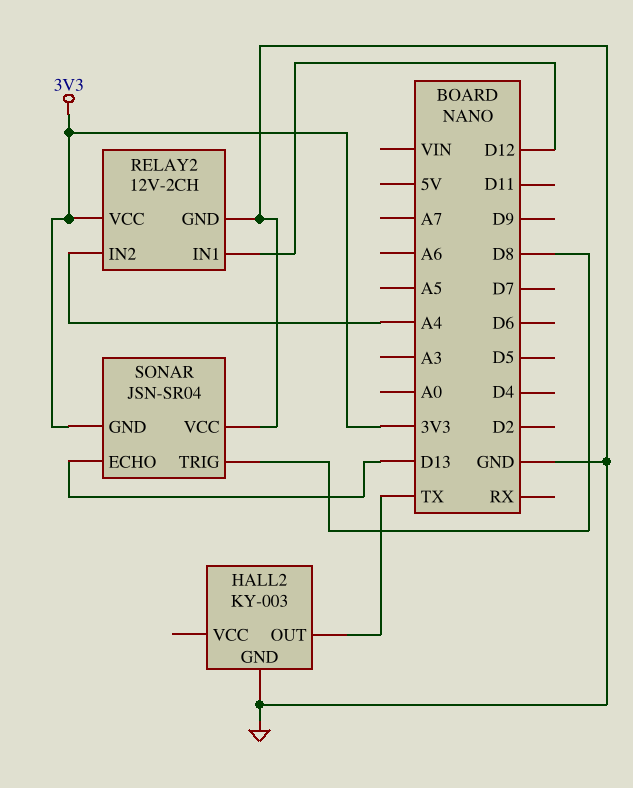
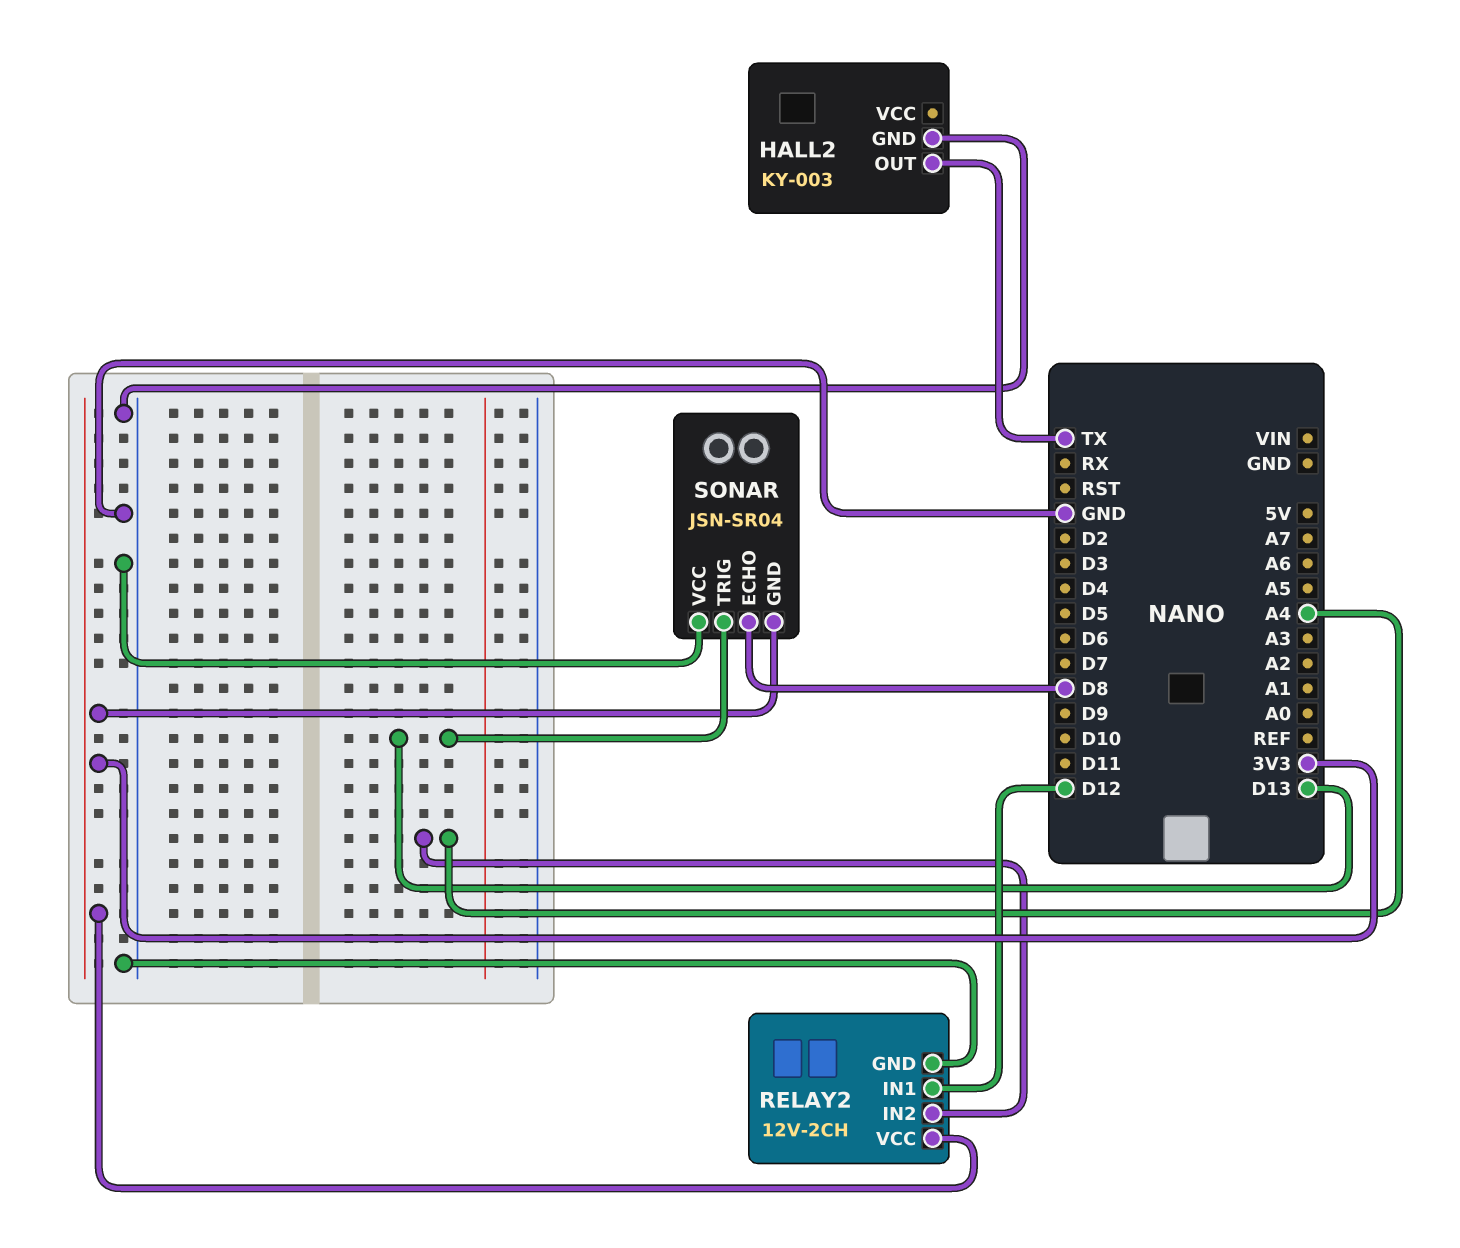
SONAR pin ECHO: D13 -> D8
SONAR pin TRIG: D8 -> D13

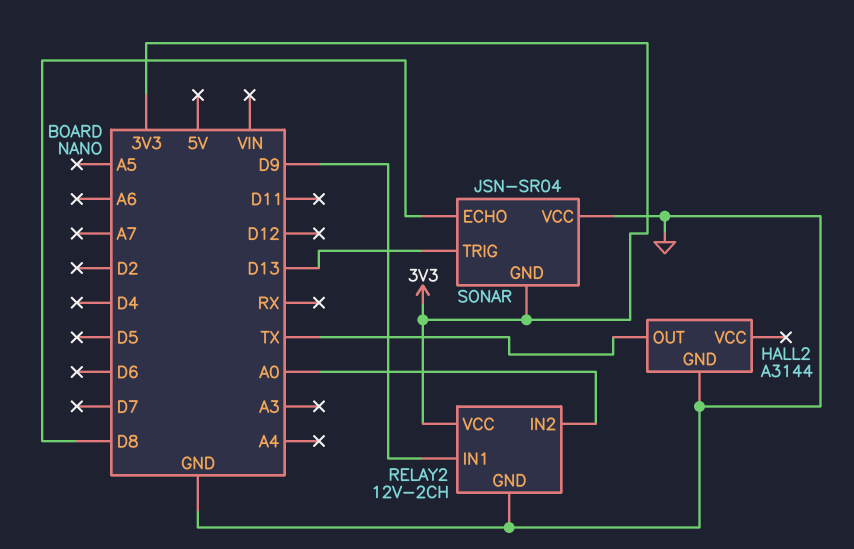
HALL2: KY-003 -> A3144
RELAY2 pin IN1: D12 -> D9
RELAY2 pin IN2: A4 -> A0

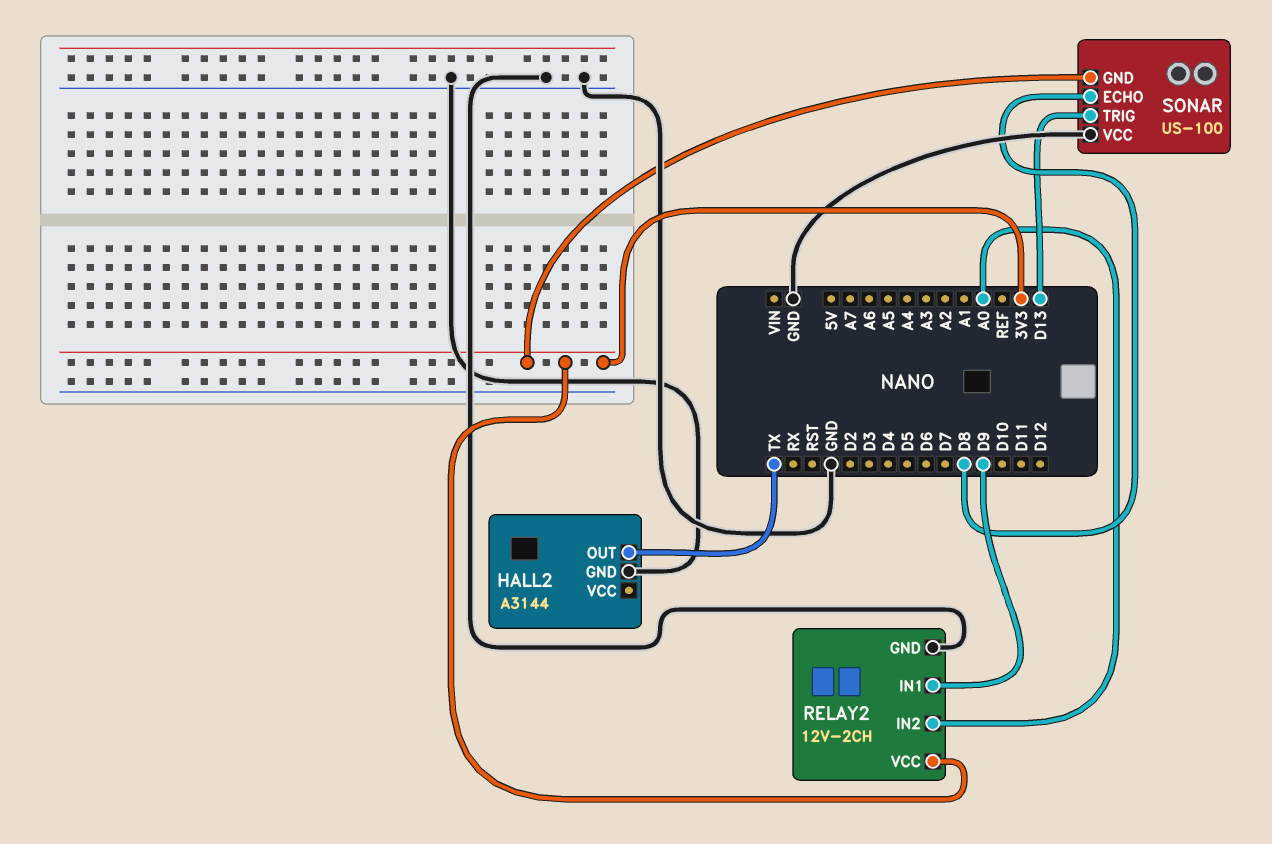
SONAR: JSN-SR04 -> US-100

